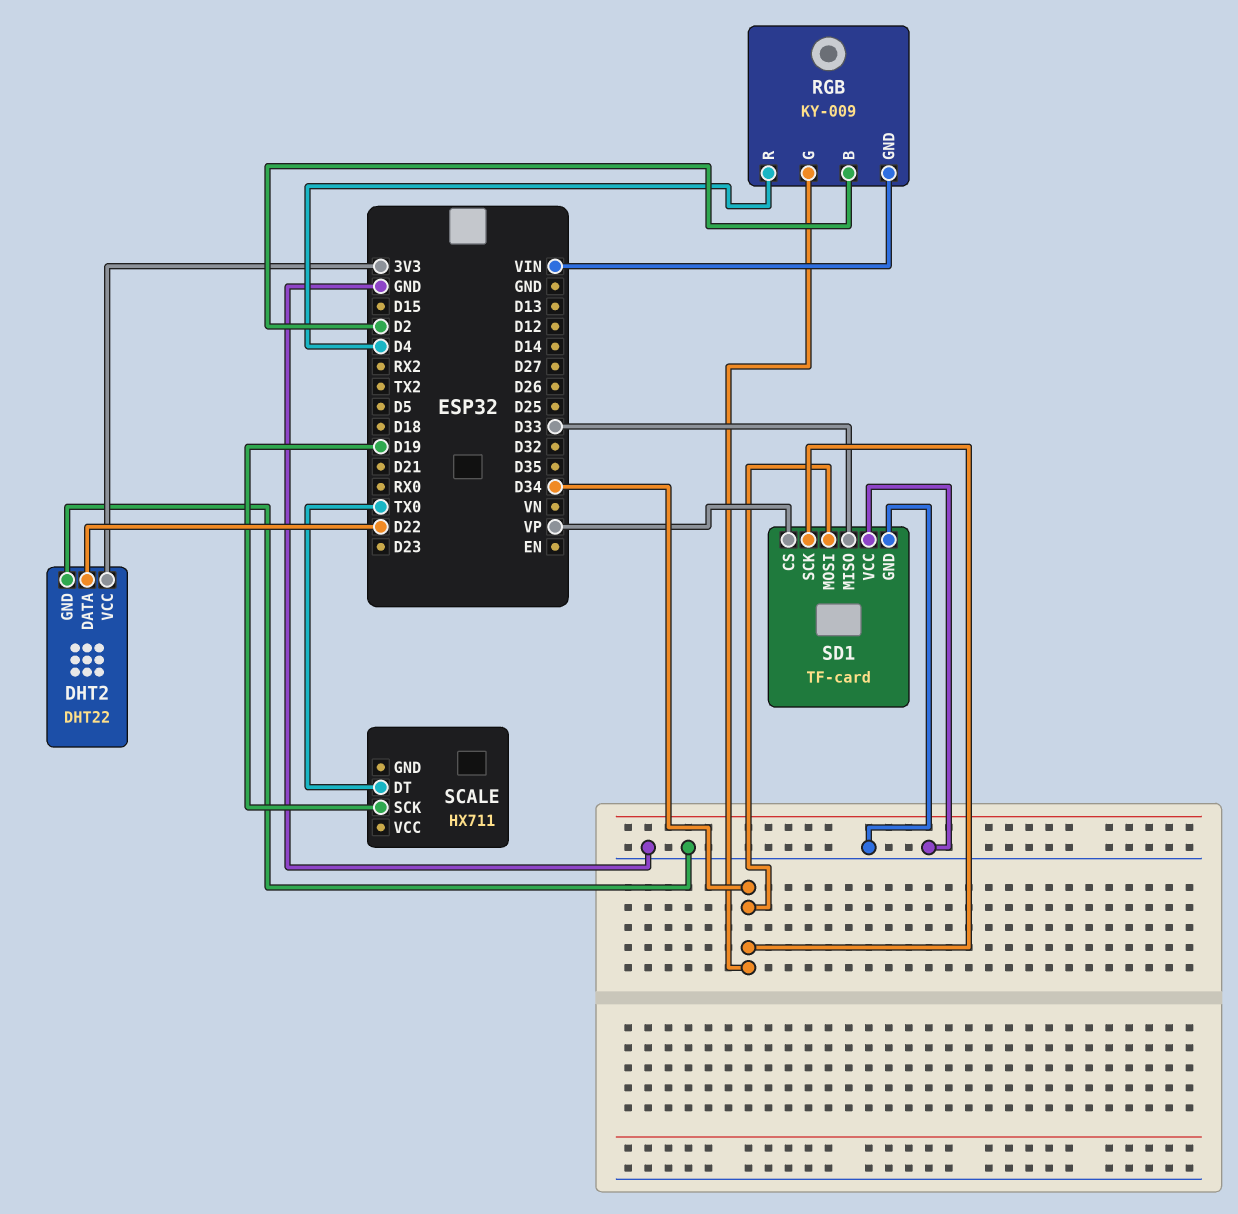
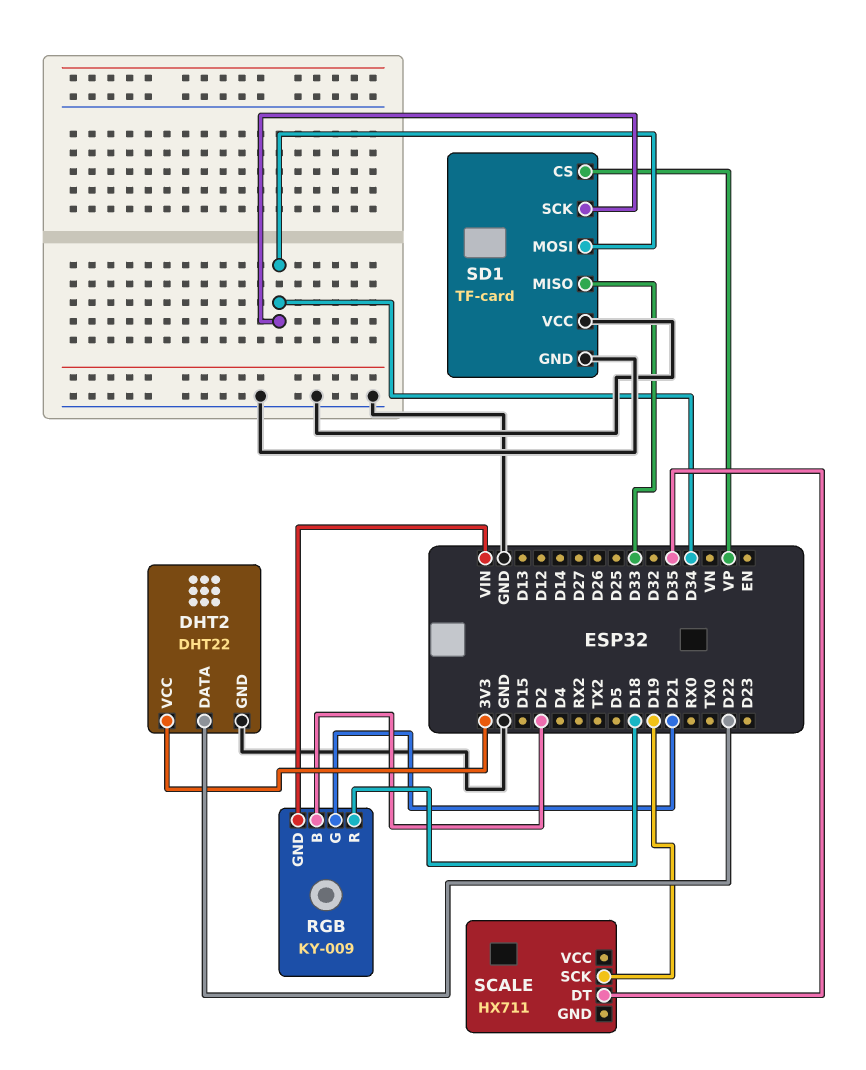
RGB pin G: D34 -> D21
RGB pin R: D4 -> D18
SCALE pin DT: TX0 -> D35

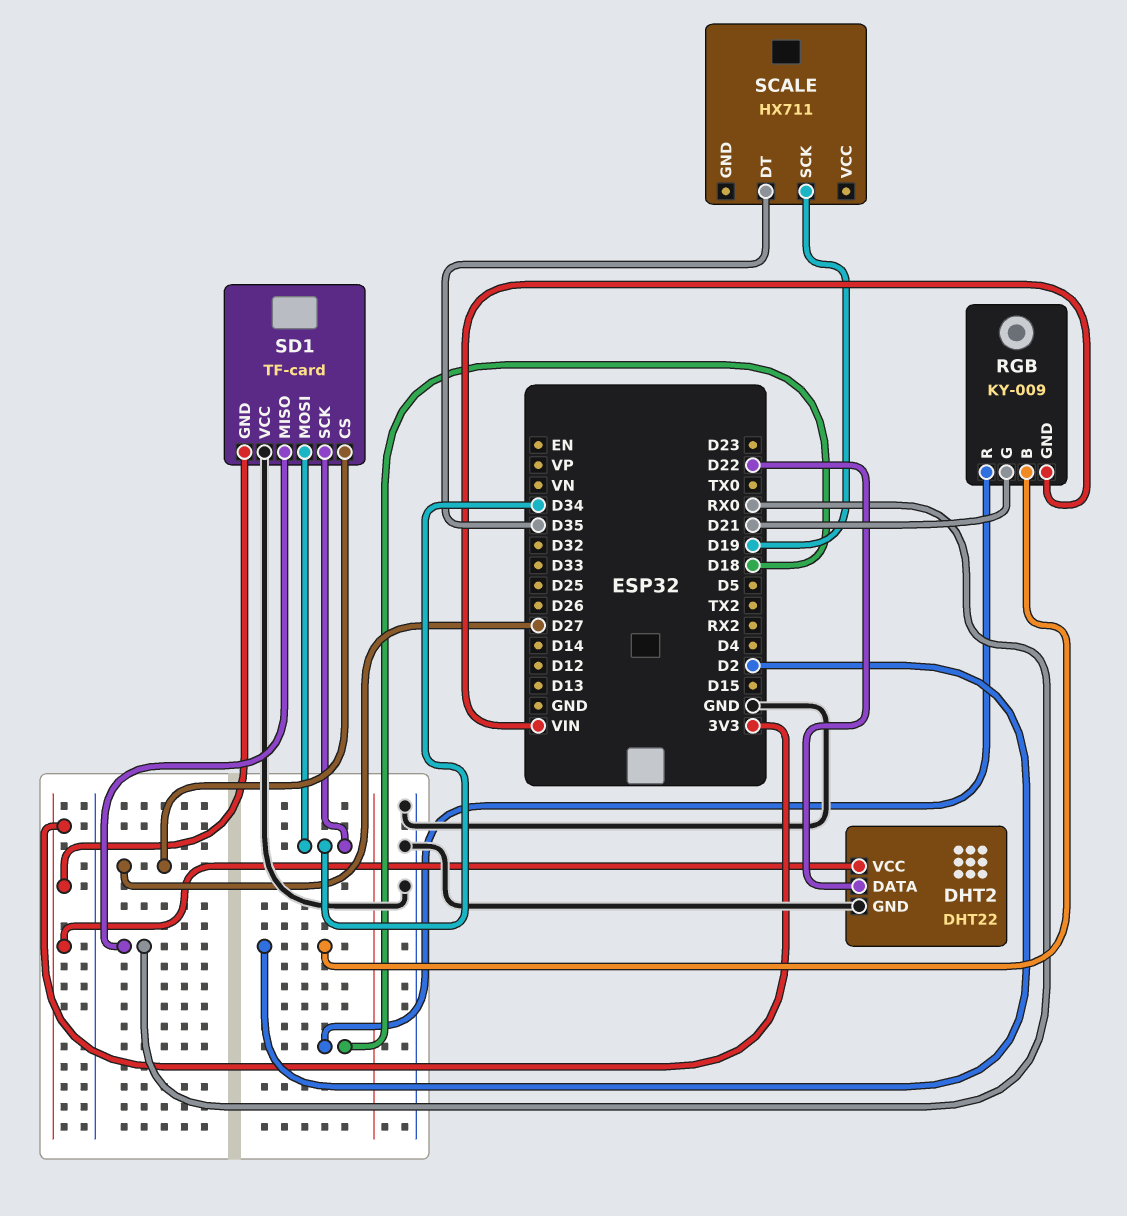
SD1 pin CS: VP -> D27
SD1 pin GND: GND -> 3V3
SD1 pin MISO: D33 -> RX0

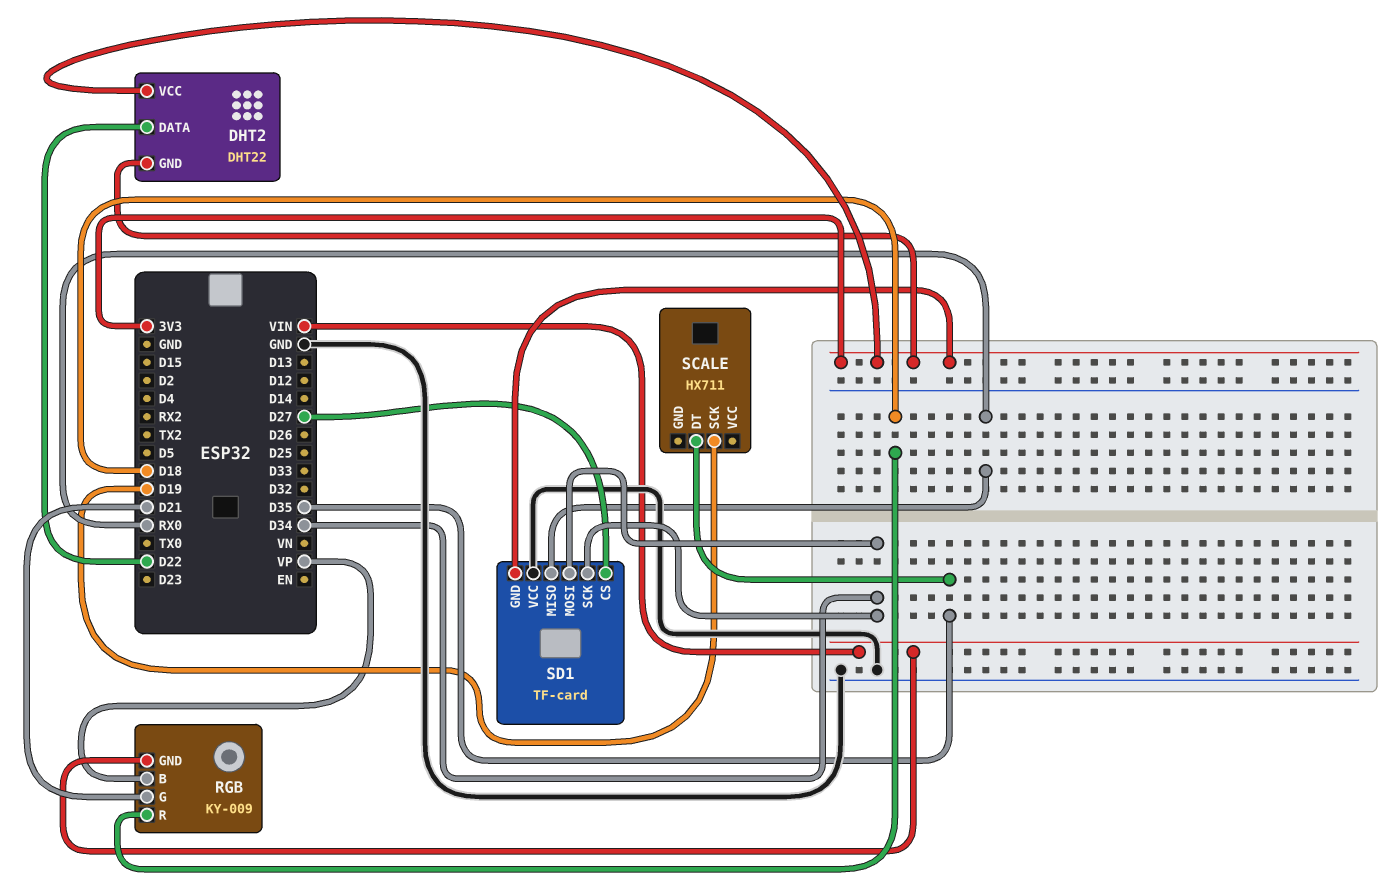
DHT2 pin GND: GND -> 3V3
RGB pin B: D2 -> VP

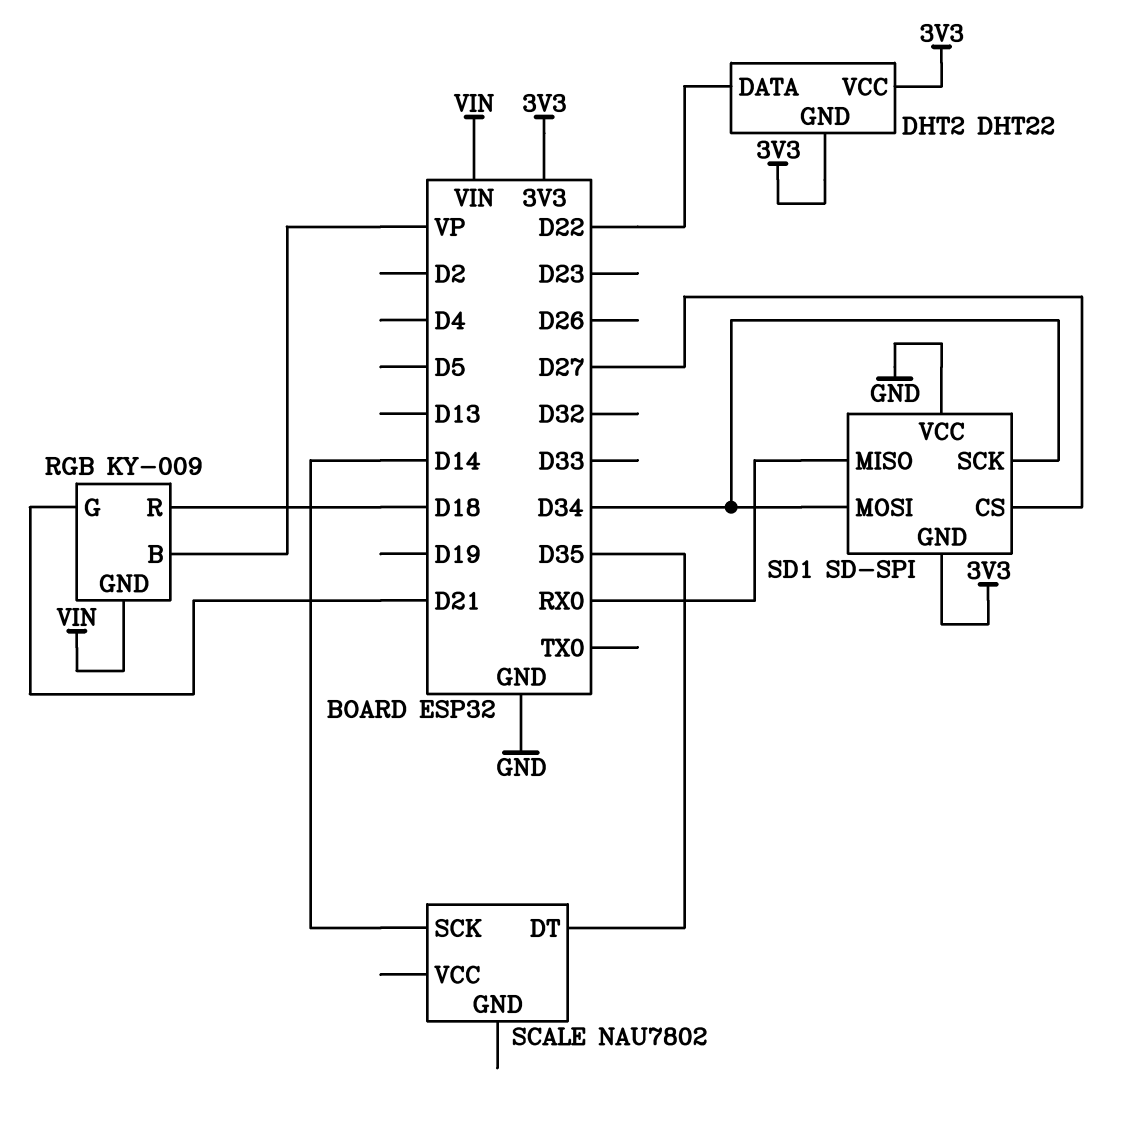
SCALE: HX711 -> NAU7802
SCALE pin SCK: D19 -> D14
SD1: TF-card -> SD-SPI

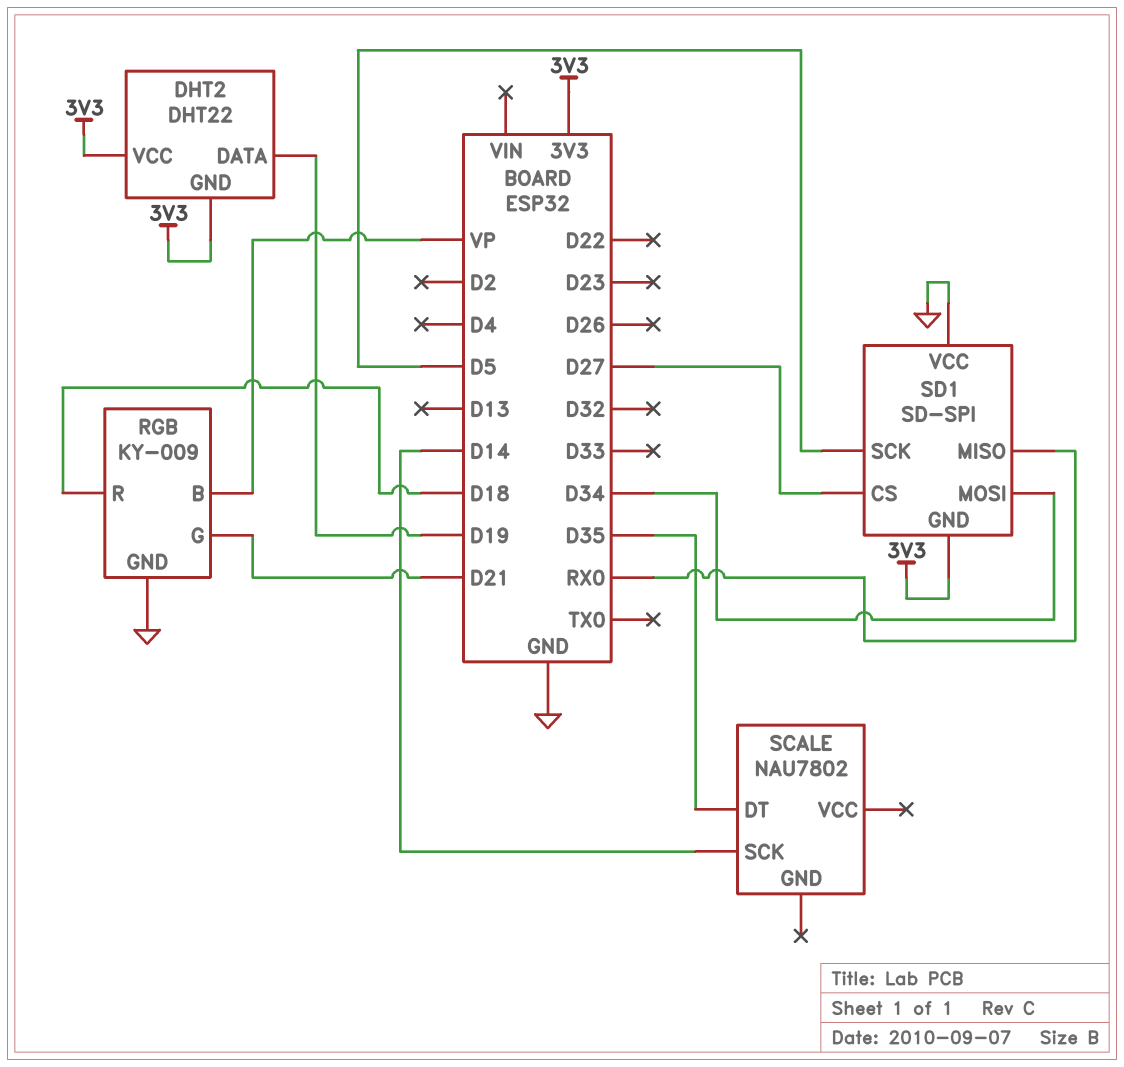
DHT2 pin DATA: D22 -> D19
RGB pin GND: VIN -> GND
SD1 pin SCK: D34 -> D5

